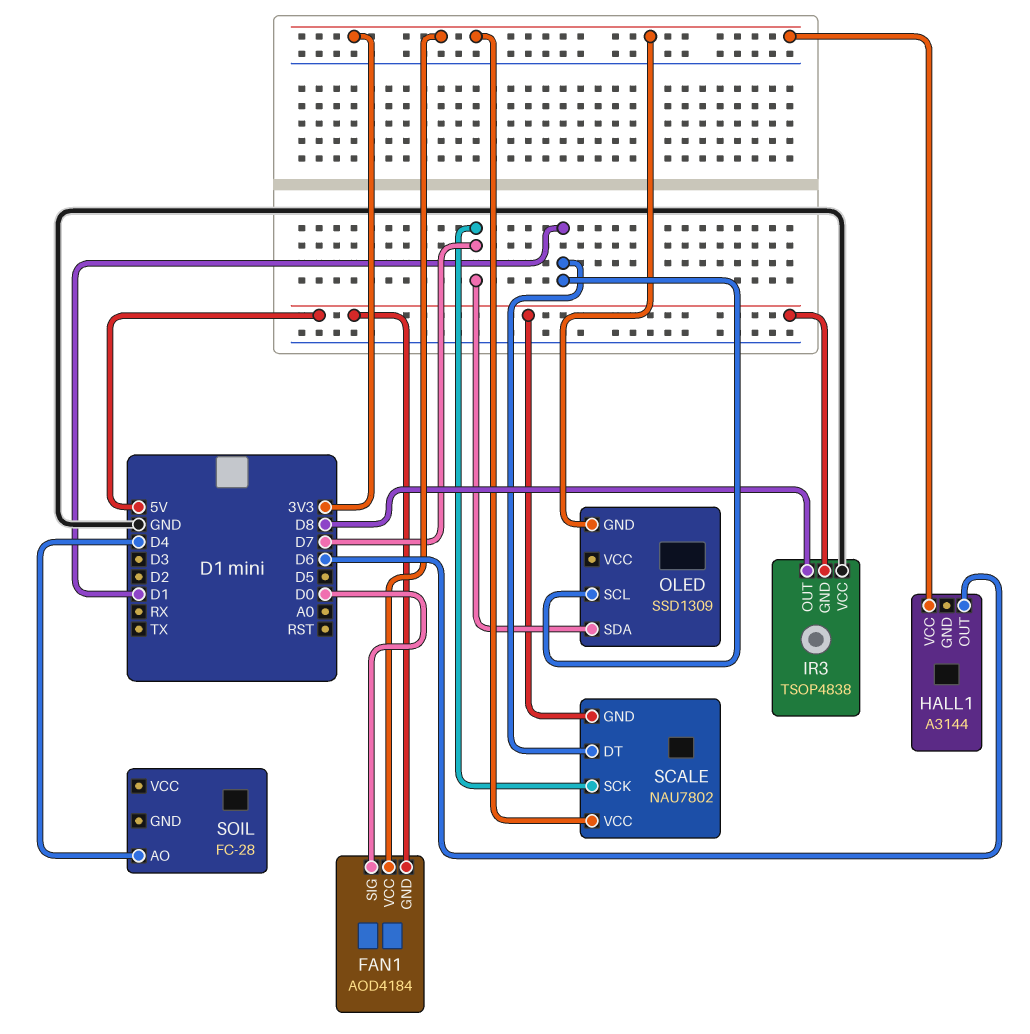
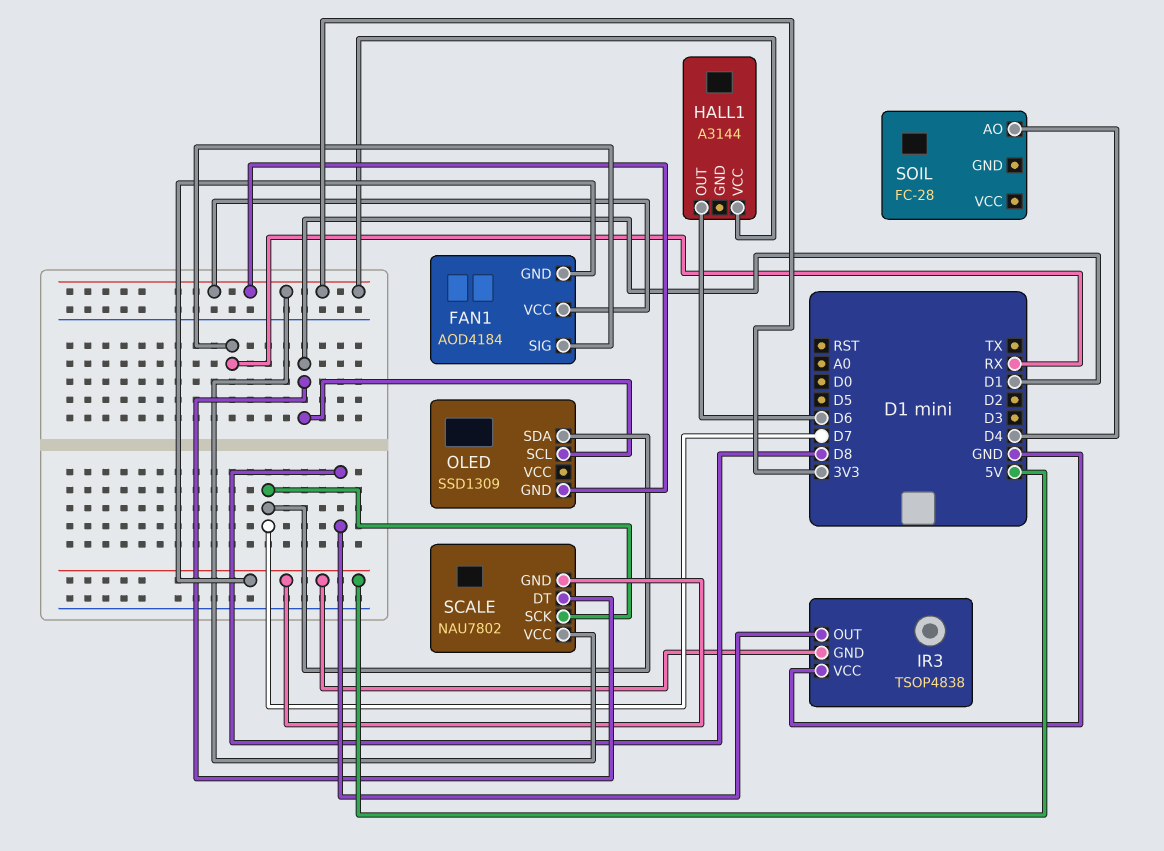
FAN1 pin SIG: D0 -> RX

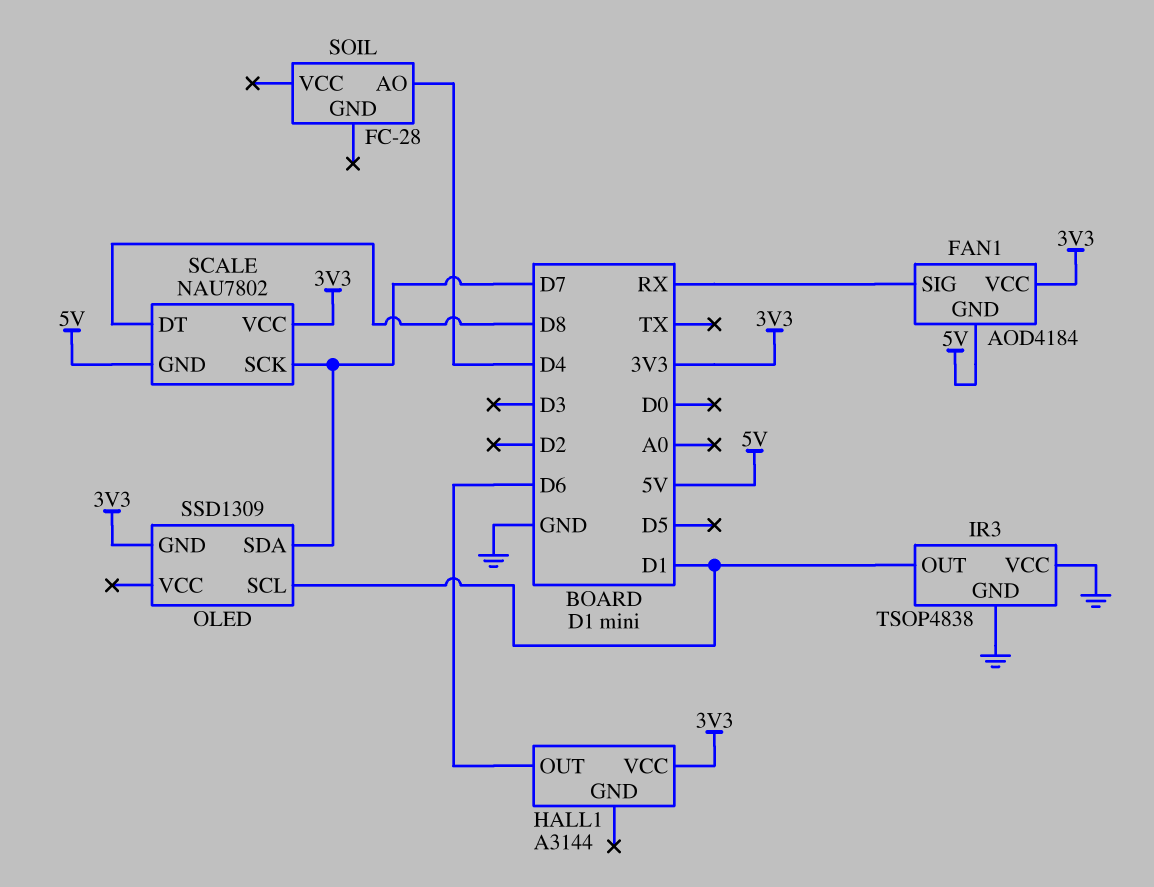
IR3 pin GND: 5V -> GND
IR3 pin OUT: D8 -> D1
SCALE pin DT: D1 -> D8

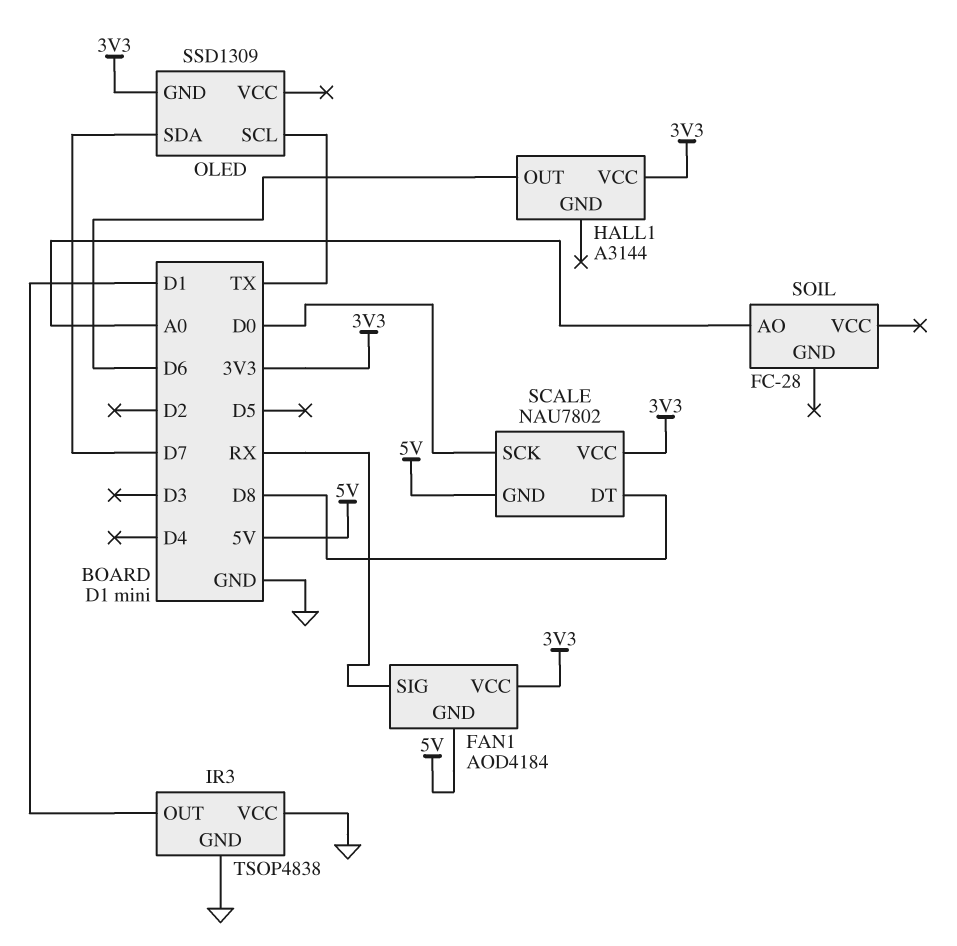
OLED pin SCL: D1 -> TX
SCALE pin SCK: D7 -> D0
SOIL pin AO: D4 -> A0

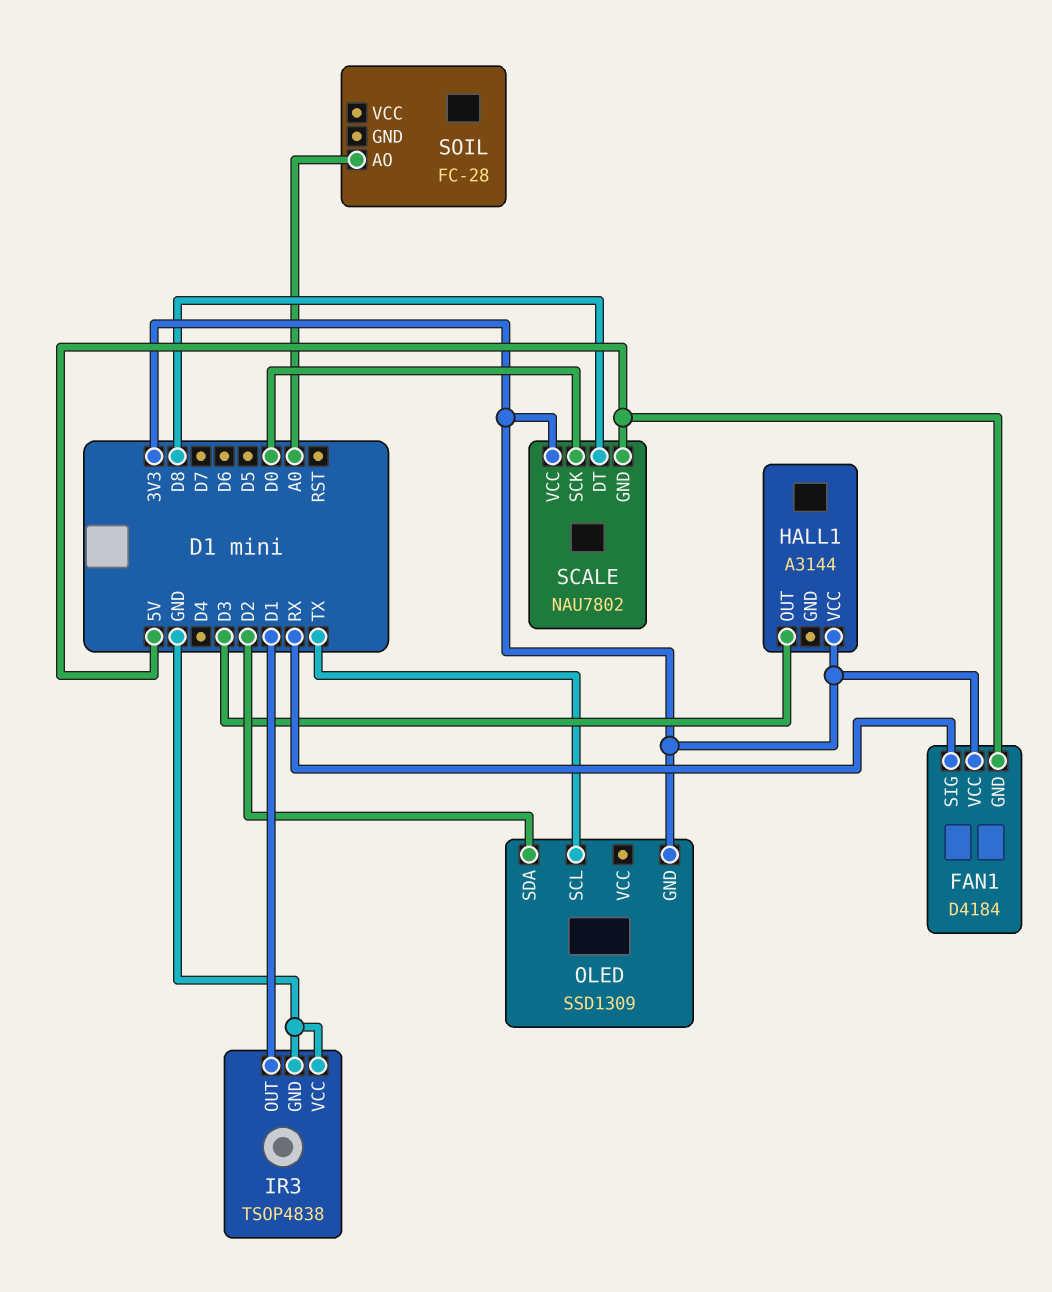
FAN1: AOD4184 -> D4184
HALL1 pin OUT: D6 -> D3
OLED pin SDA: D7 -> D2

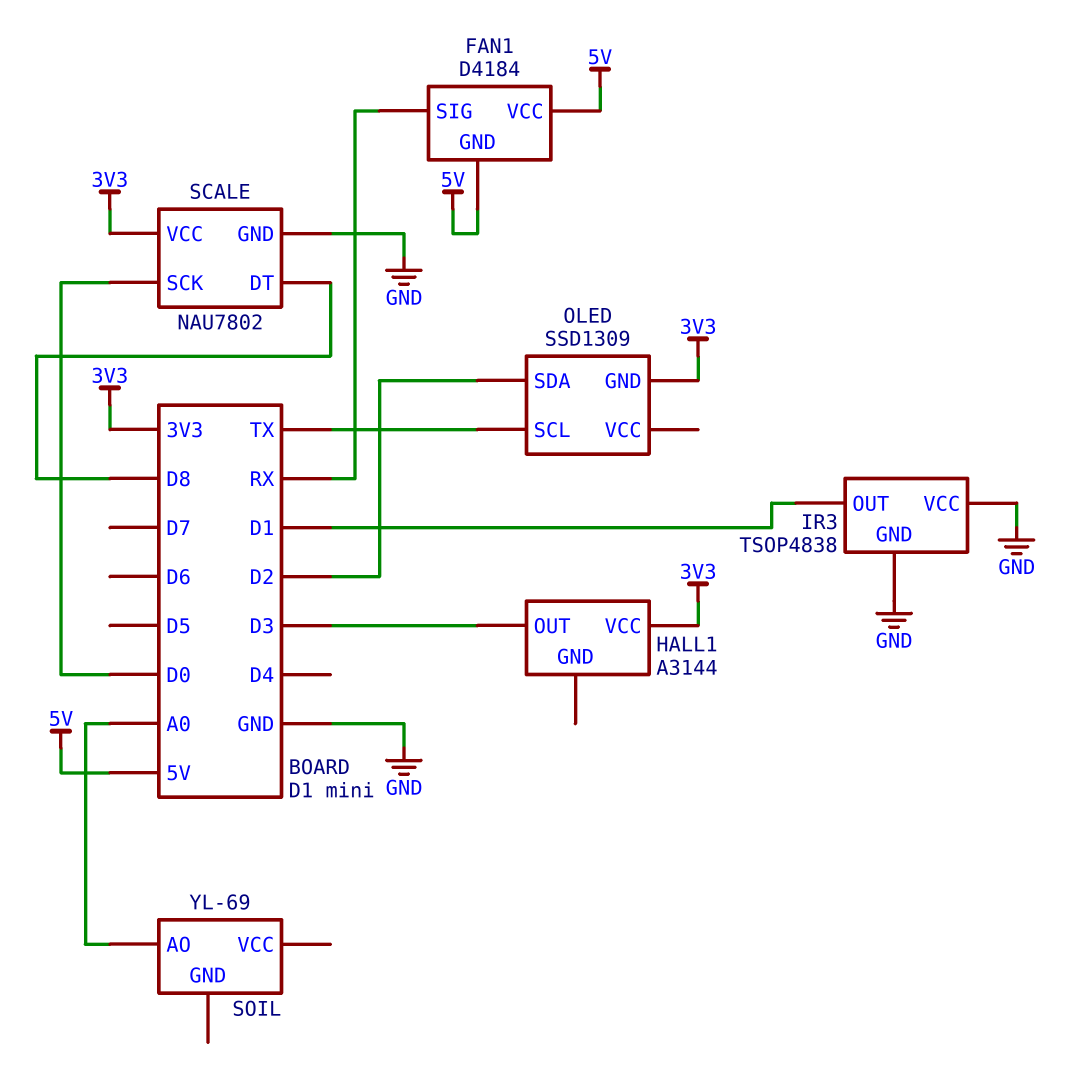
FAN1 pin VCC: 3V3 -> 5V
SCALE pin GND: 5V -> GND
SOIL: FC-28 -> YL-69

